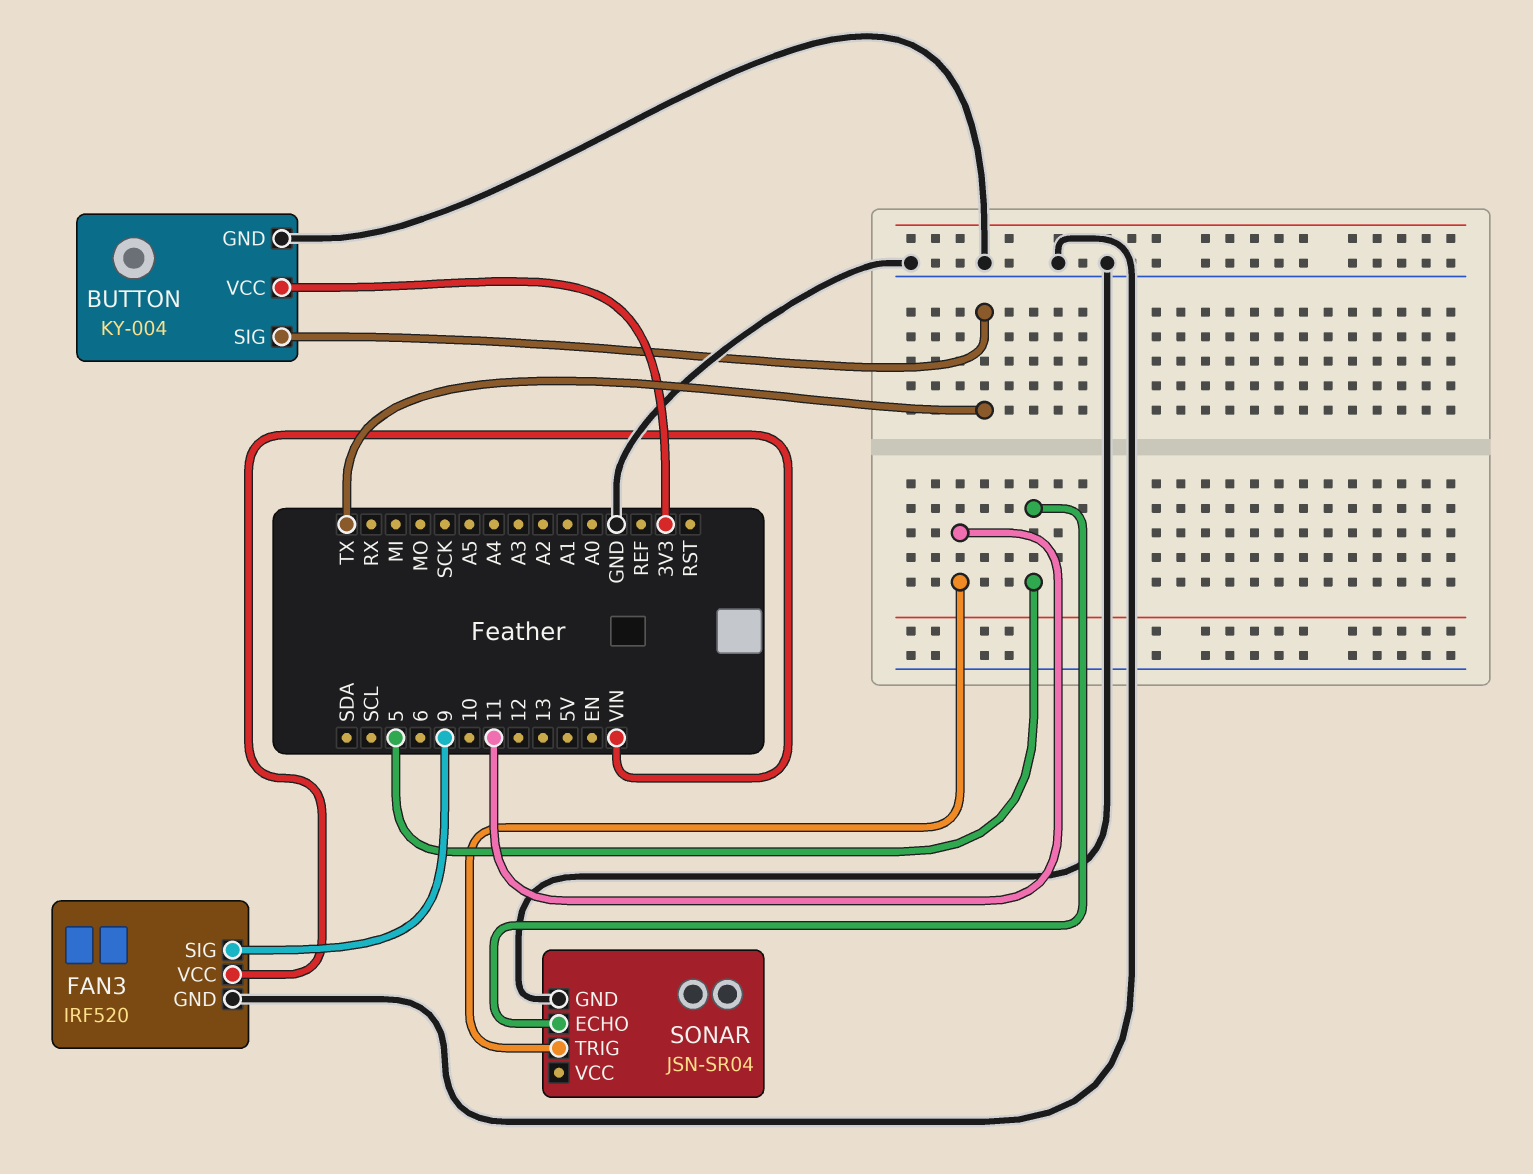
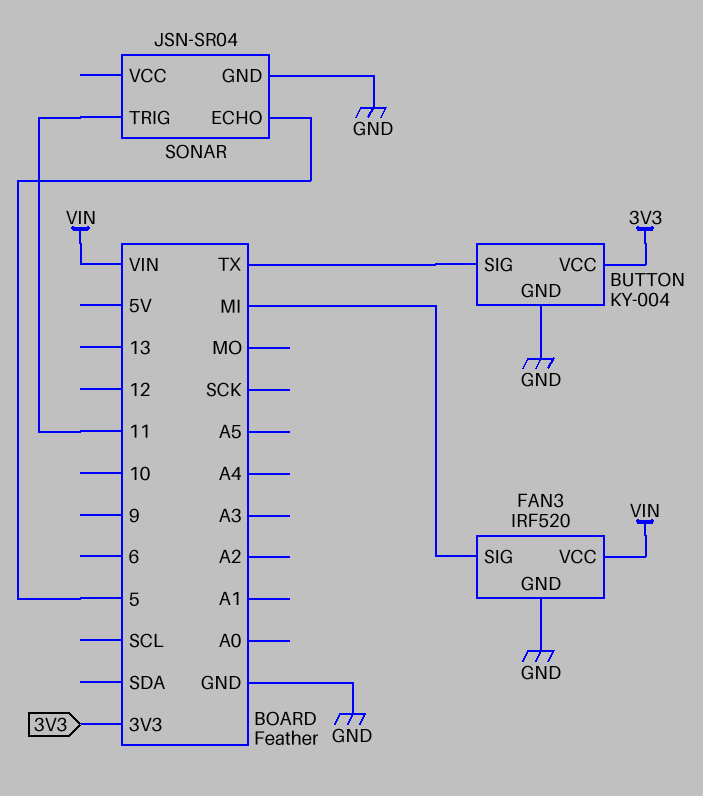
FAN3 pin SIG: 9 -> MI

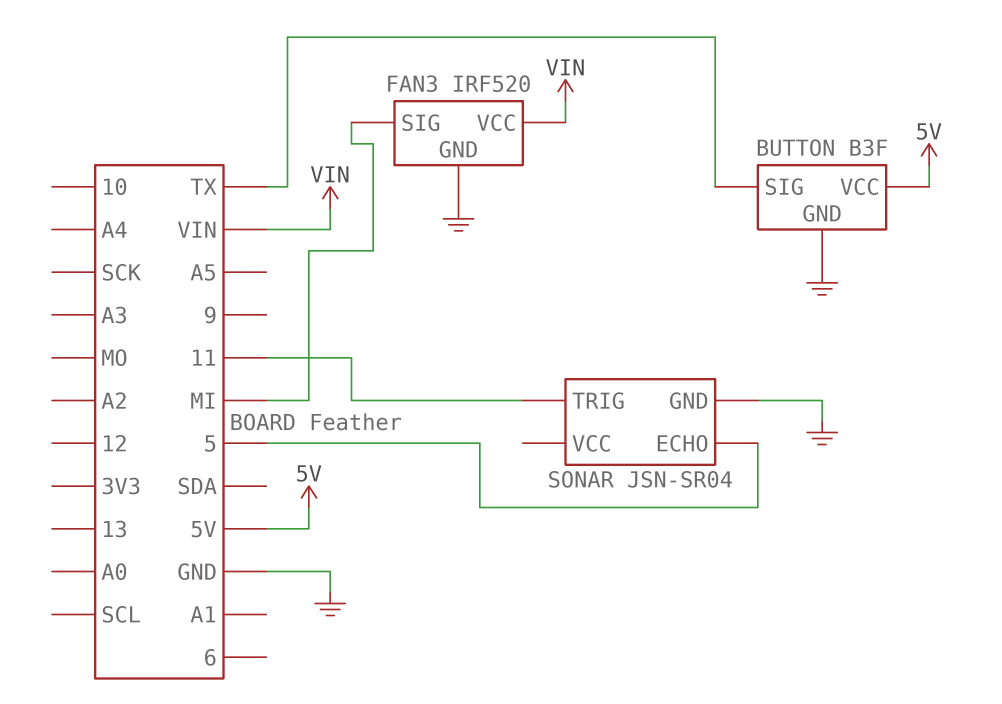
BUTTON: KY-004 -> B3F
BUTTON pin VCC: 3V3 -> 5V

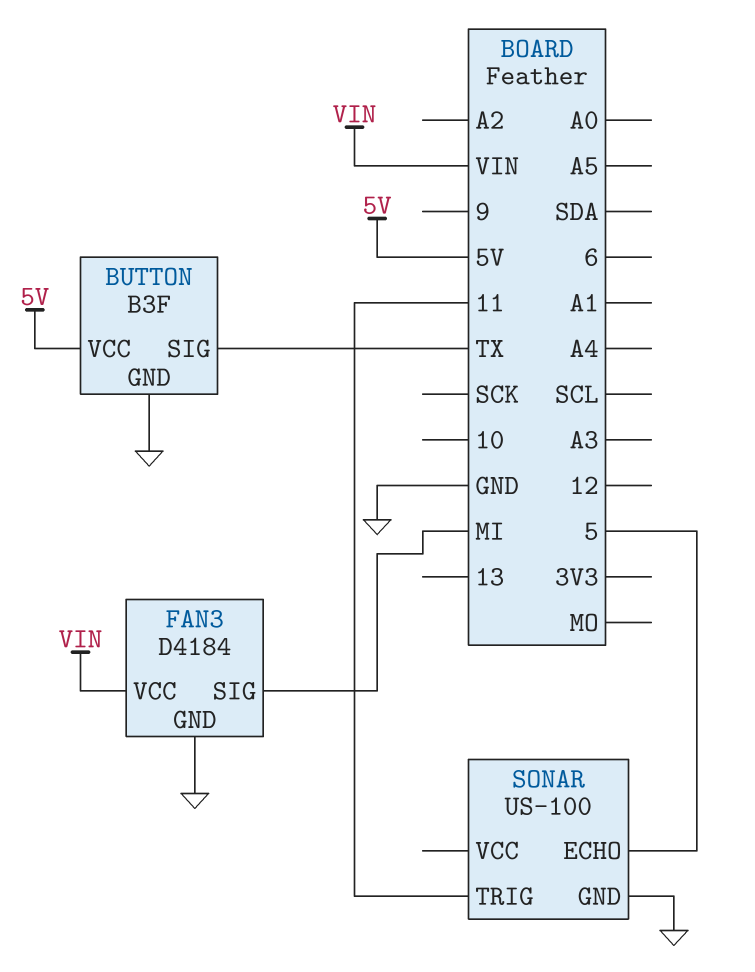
FAN3: IRF520 -> D4184
SONAR: JSN-SR04 -> US-100

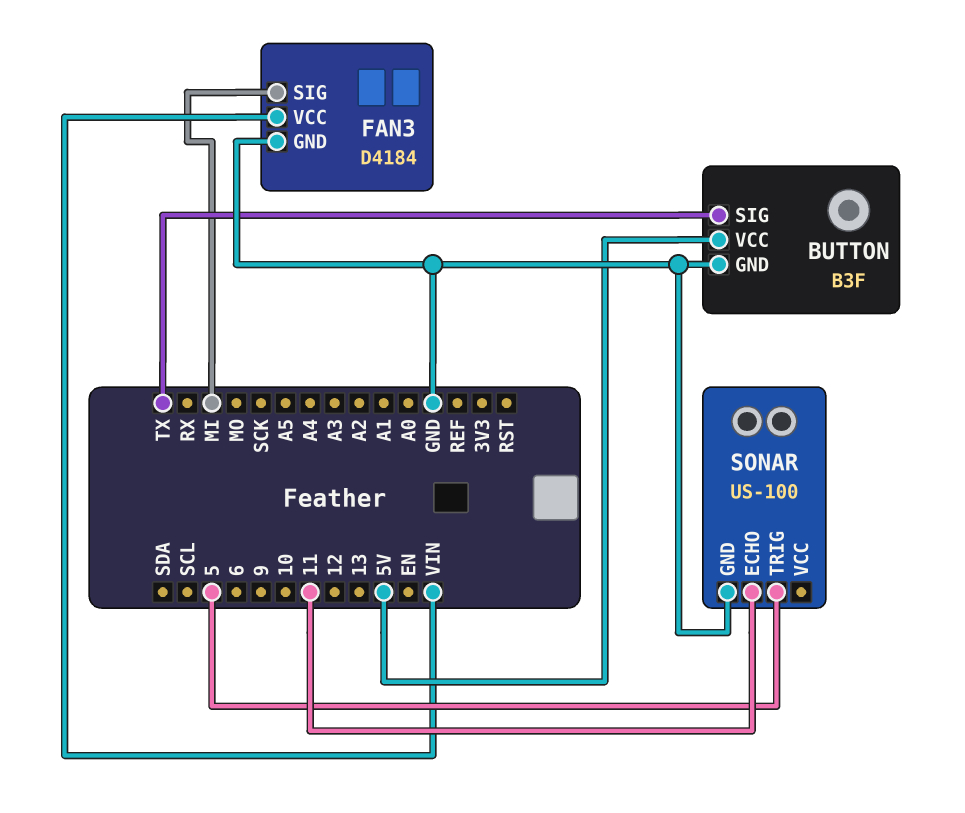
SONAR pin ECHO: 5 -> 11
SONAR pin TRIG: 11 -> 5

